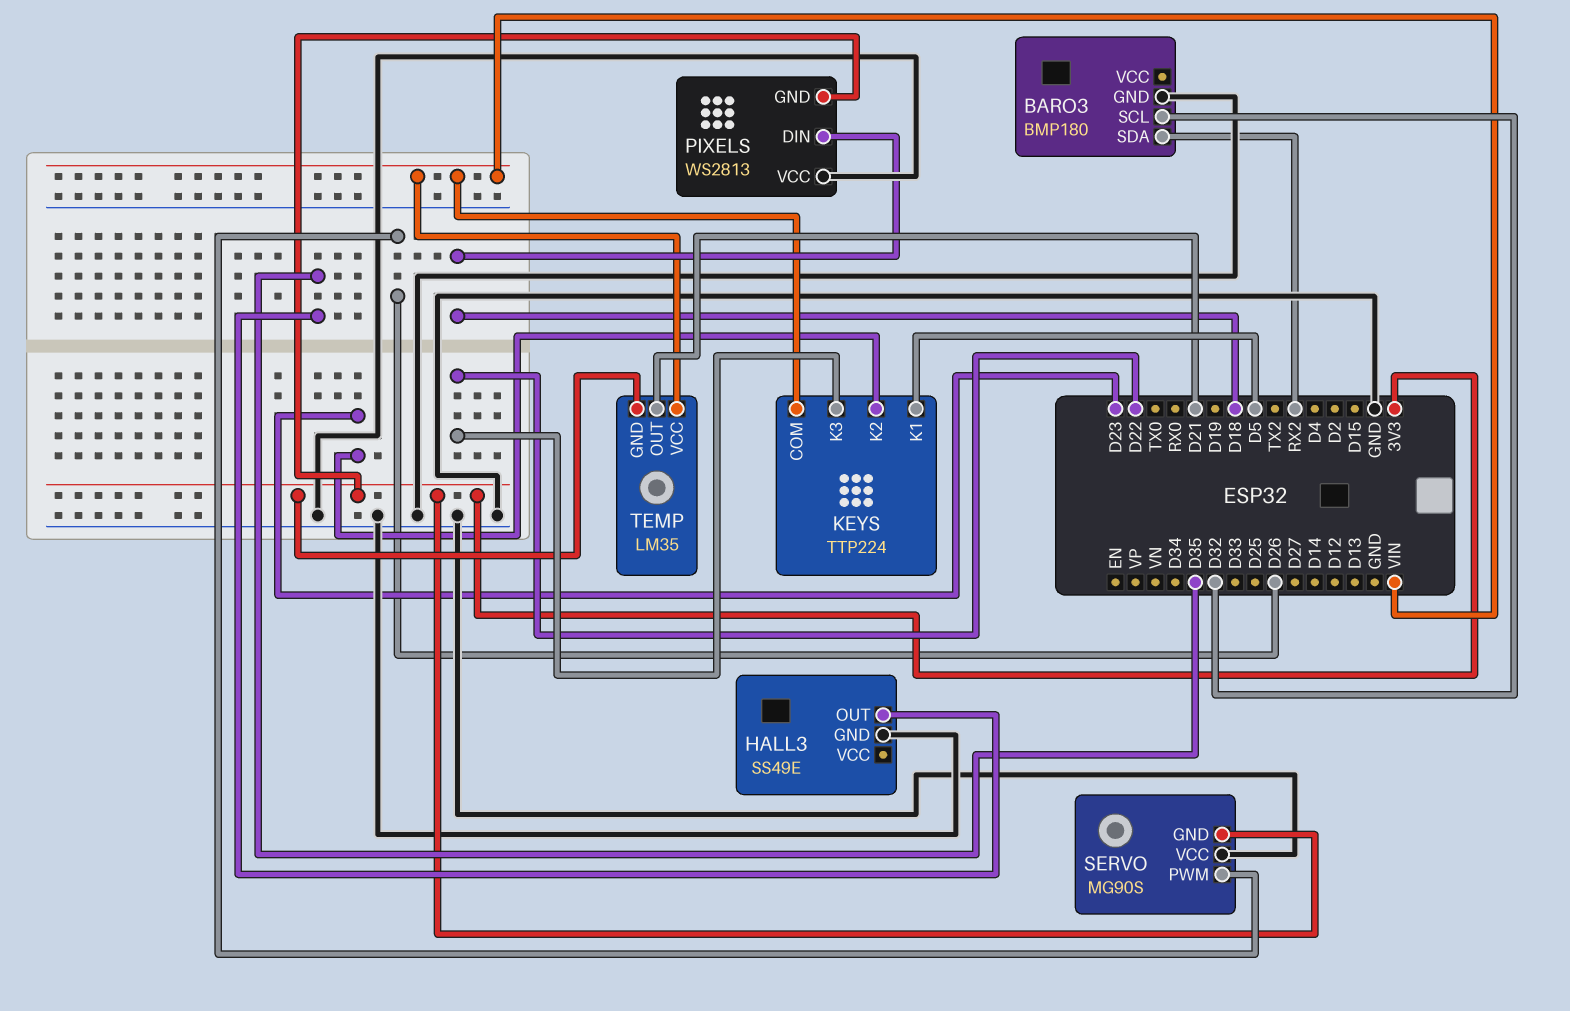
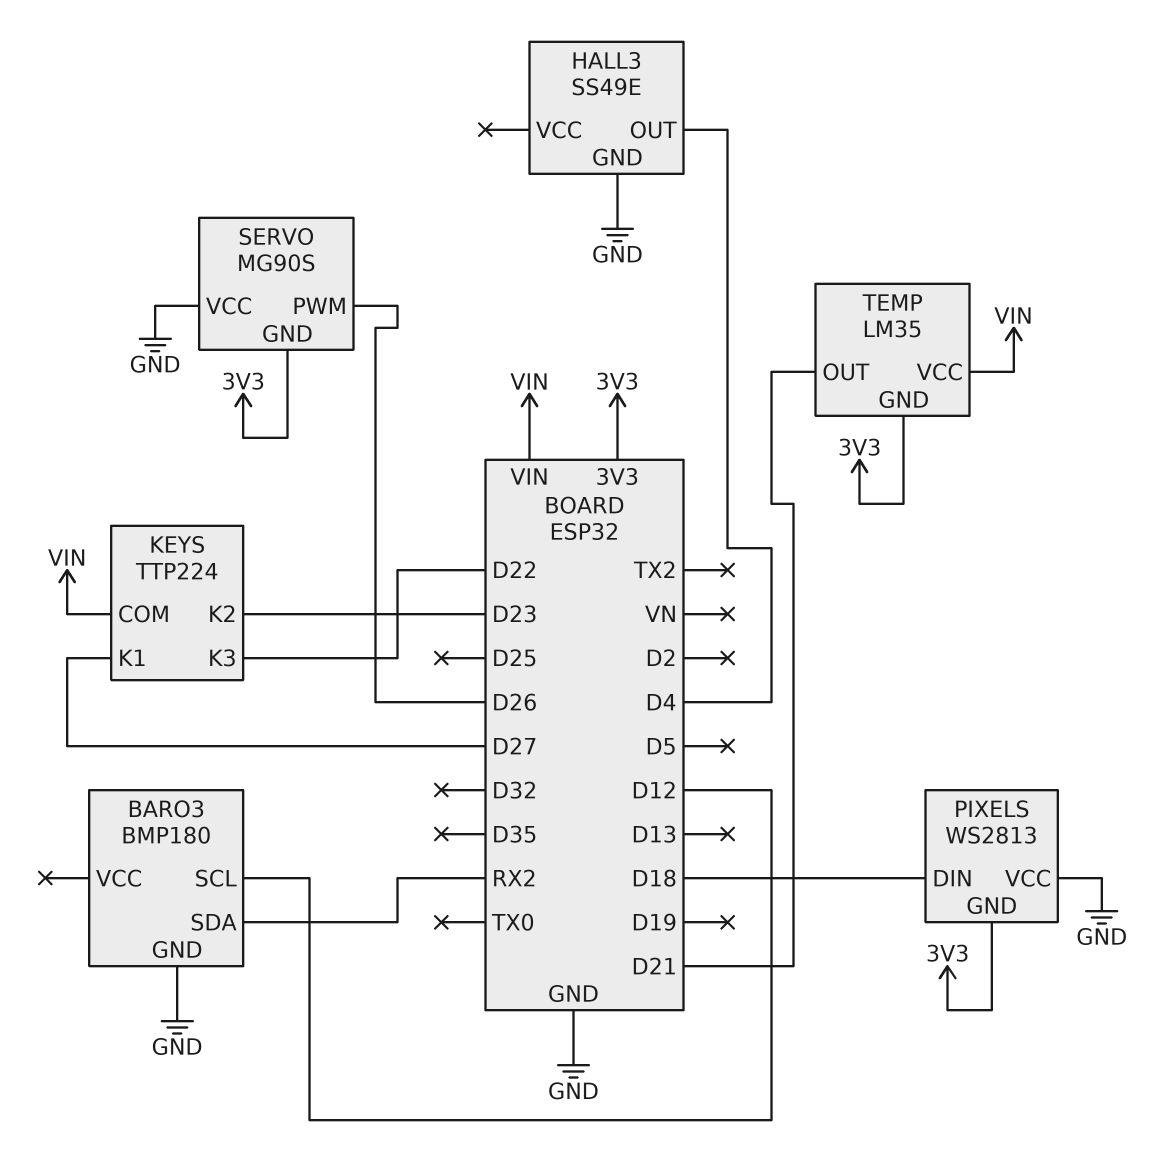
BARO3 pin SCL: D32 -> D12
HALL3 pin OUT: D35 -> D4
KEYS pin K1: D5 -> D27

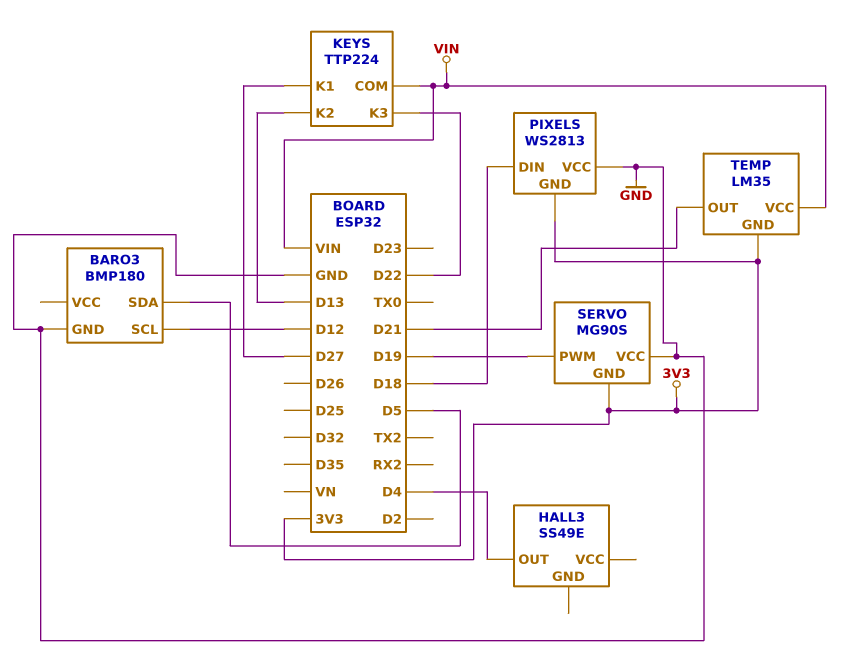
BARO3 pin SDA: RX2 -> D5
HALL3 pin GND: GND -> none
KEYS pin K2: D23 -> D13
SERVO pin PWM: D26 -> D19

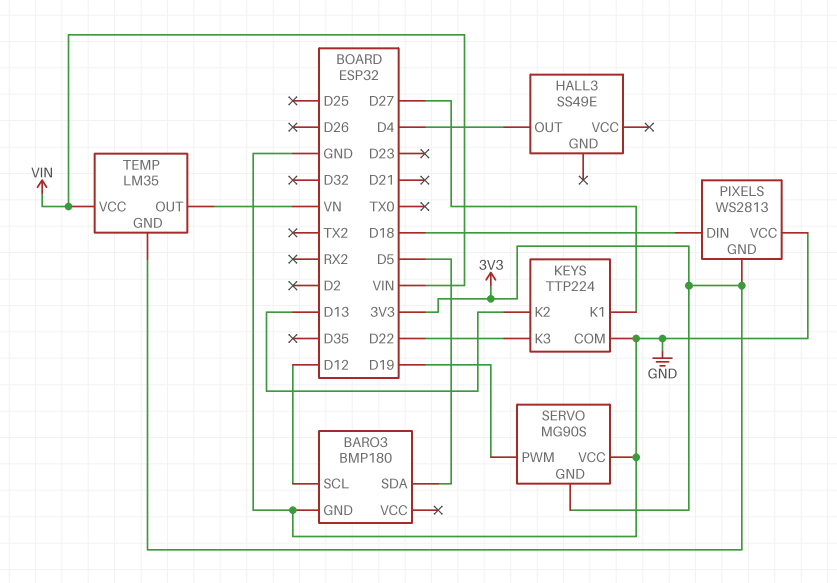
KEYS pin COM: VIN -> GND
TEMP pin OUT: D21 -> VN

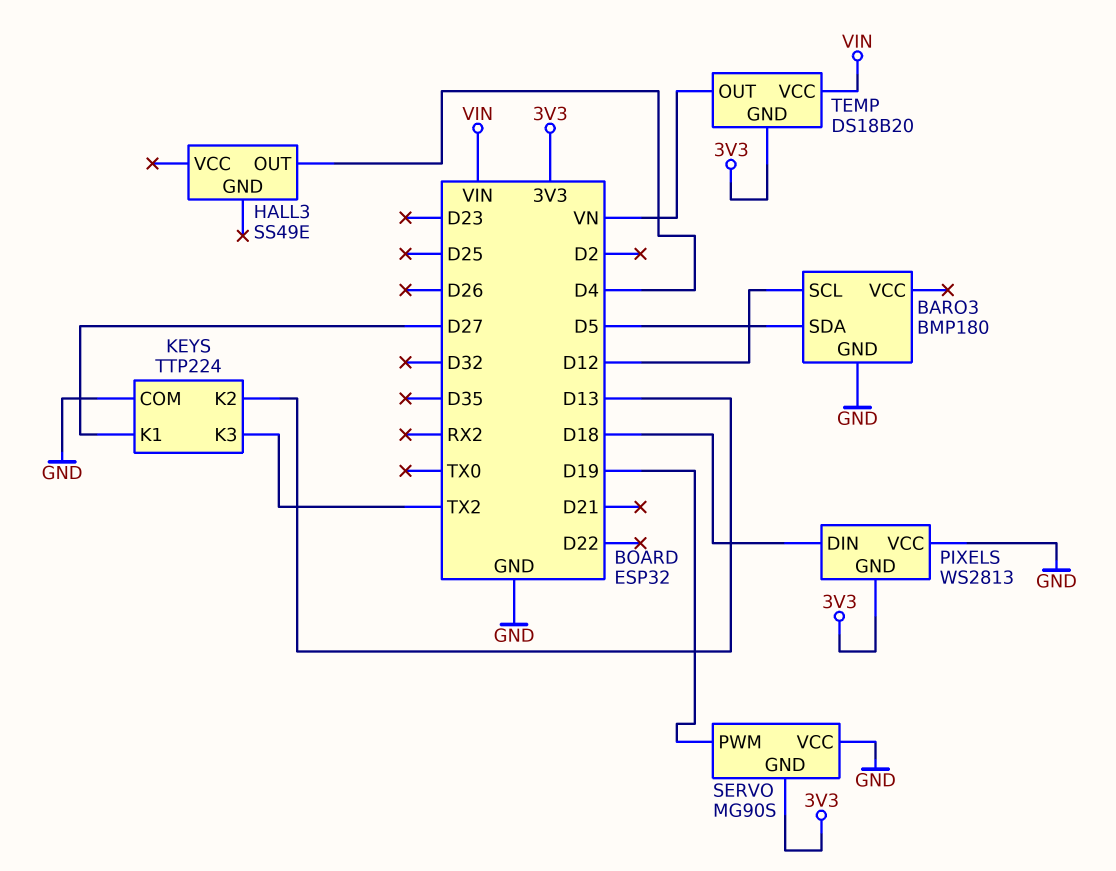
KEYS pin K3: D22 -> TX2
TEMP: LM35 -> DS18B20

